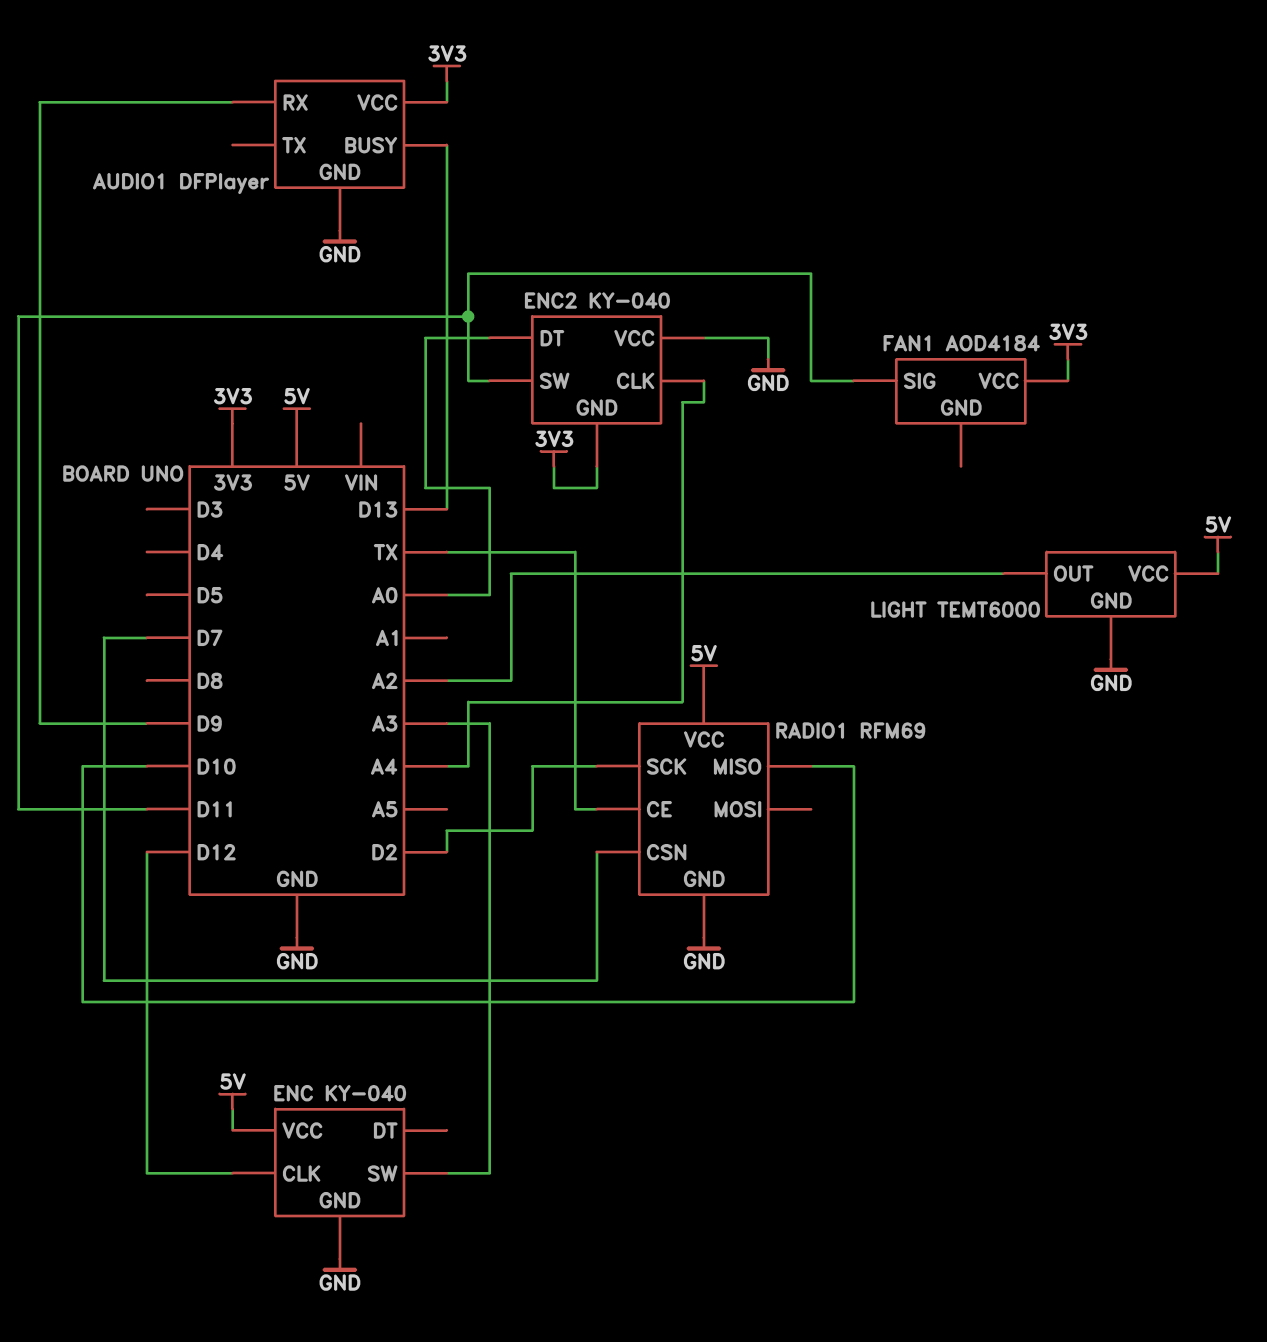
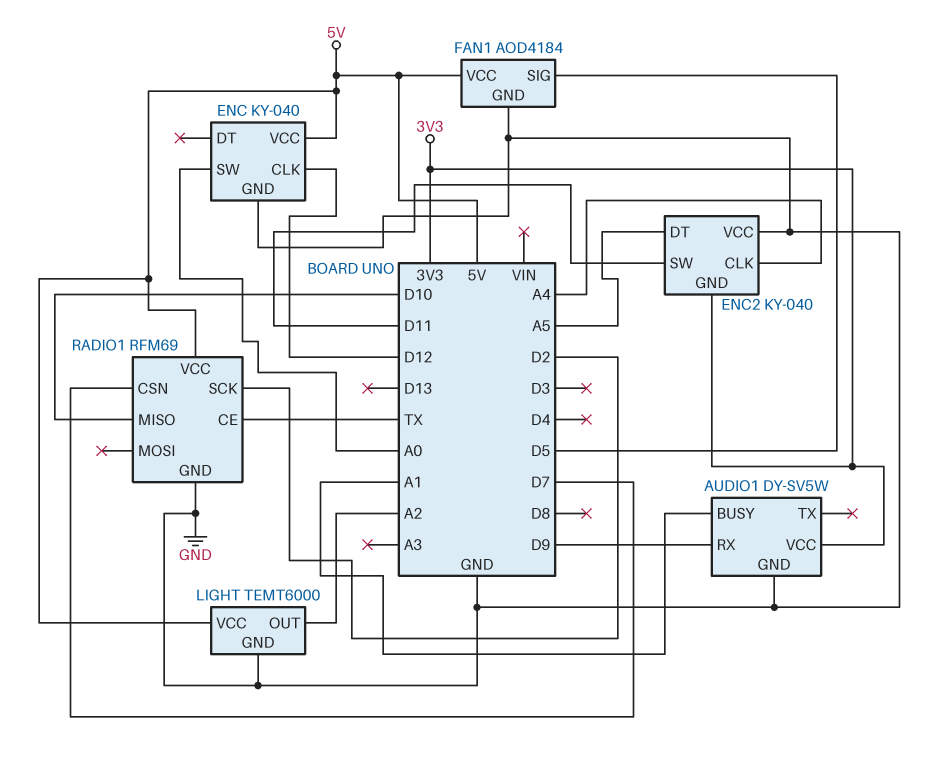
AUDIO1: DFPlayer -> DY-SV5W
AUDIO1 pin BUSY: D13 -> A1
ENC pin SW: A3 -> A0
ENC2 pin DT: A0 -> A5
FAN1 pin GND: none -> GND
FAN1 pin SIG: D11 -> D5
FAN1 pin VCC: 3V3 -> 5V

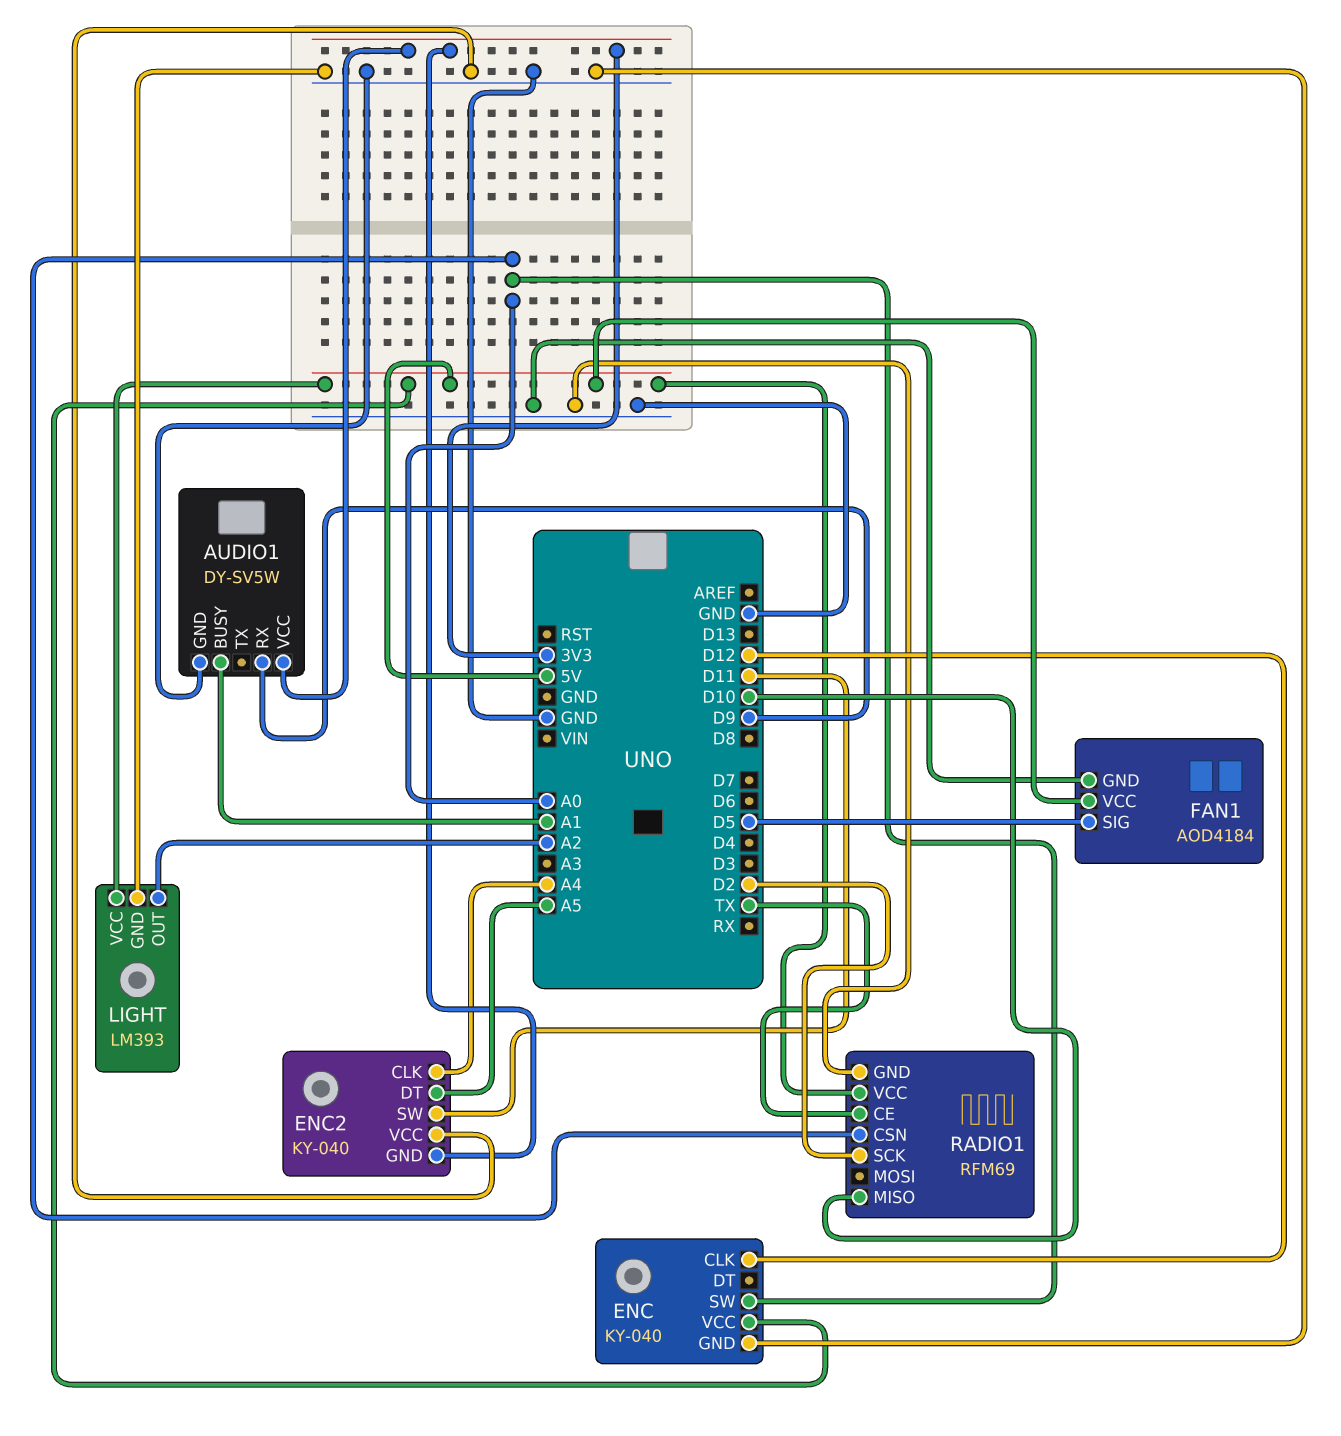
LIGHT: TEMT6000 -> LM393
RADIO1 pin CSN: D7 -> A0

